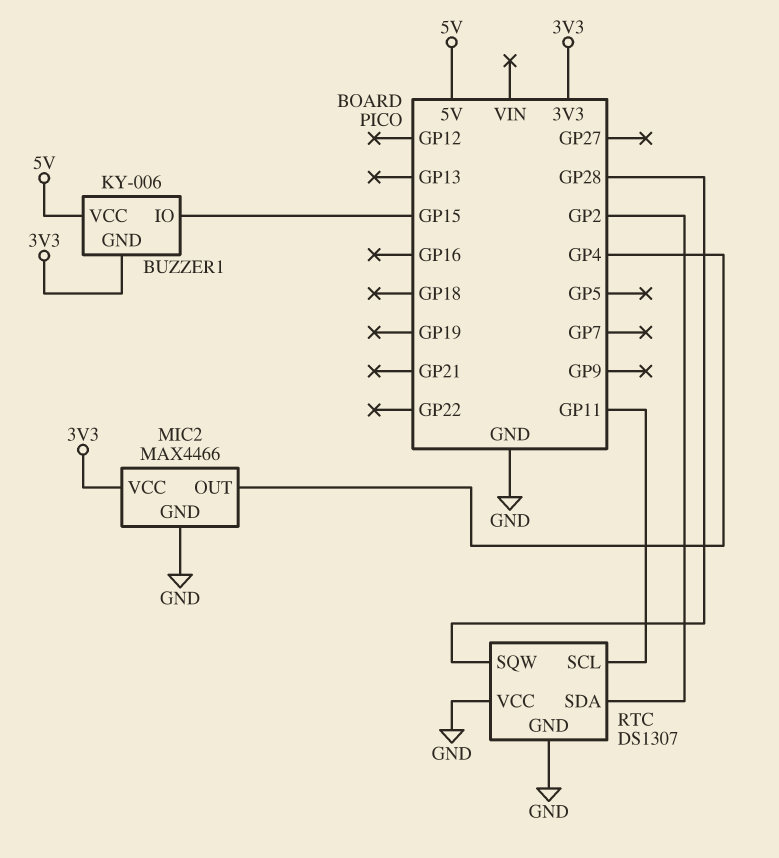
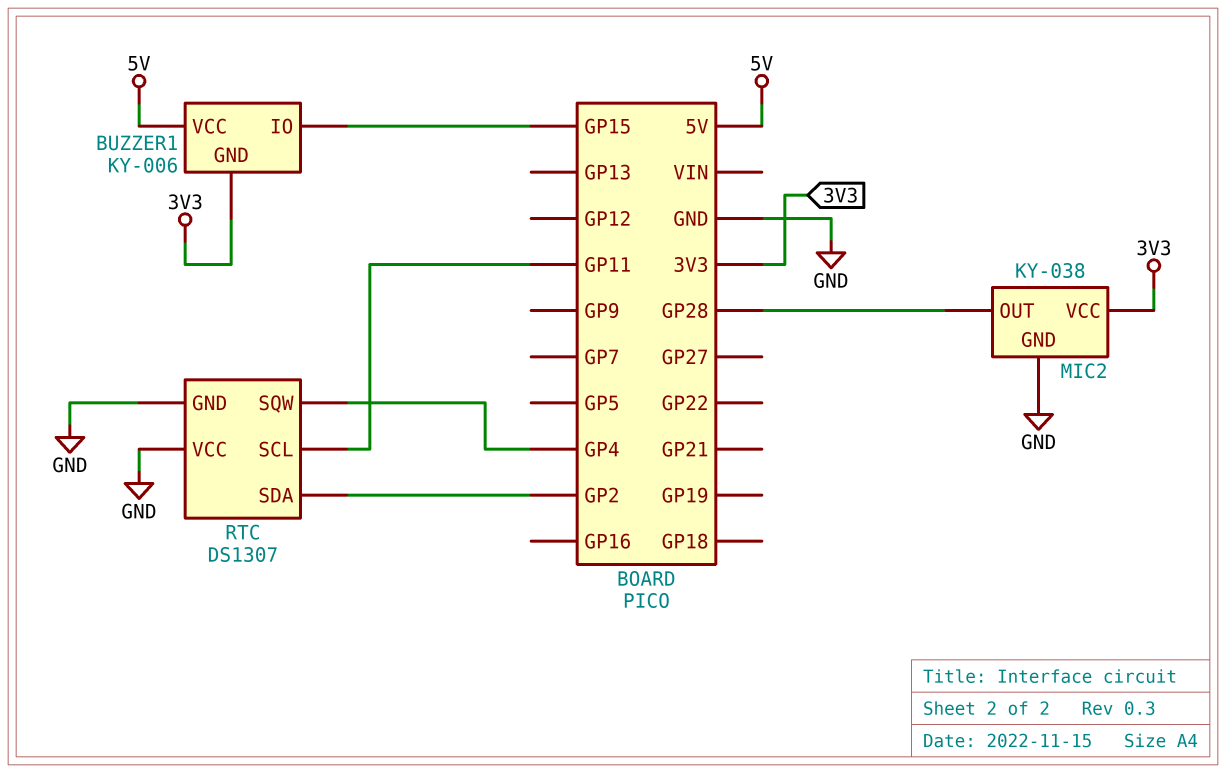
MIC2: MAX4466 -> KY-038
MIC2 pin OUT: GP4 -> GP28
RTC pin SQW: GP28 -> GP4

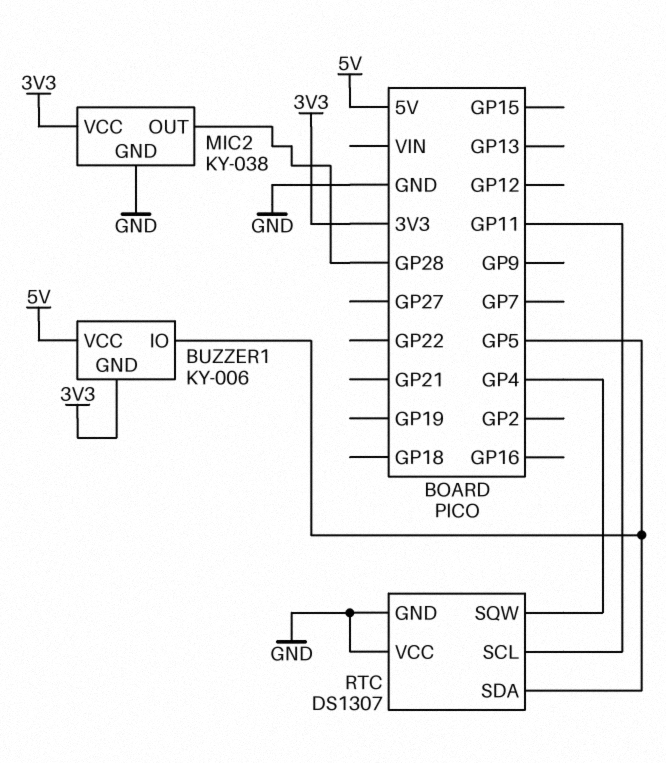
BUZZER1 pin IO: GP15 -> GP5
RTC pin SDA: GP2 -> GP5

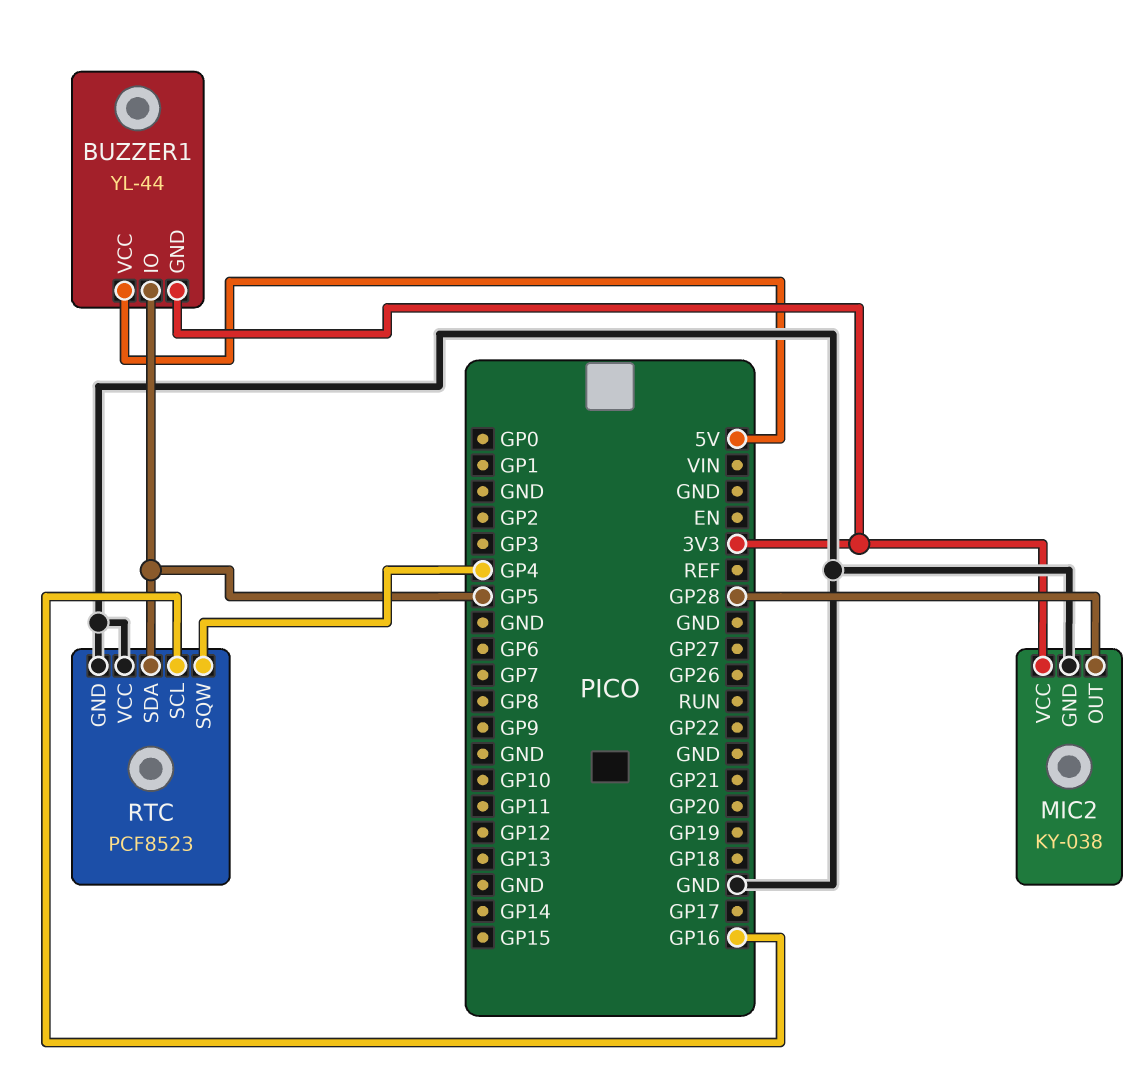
BUZZER1: KY-006 -> YL-44
RTC: DS1307 -> PCF8523
RTC pin SCL: GP11 -> GP16

